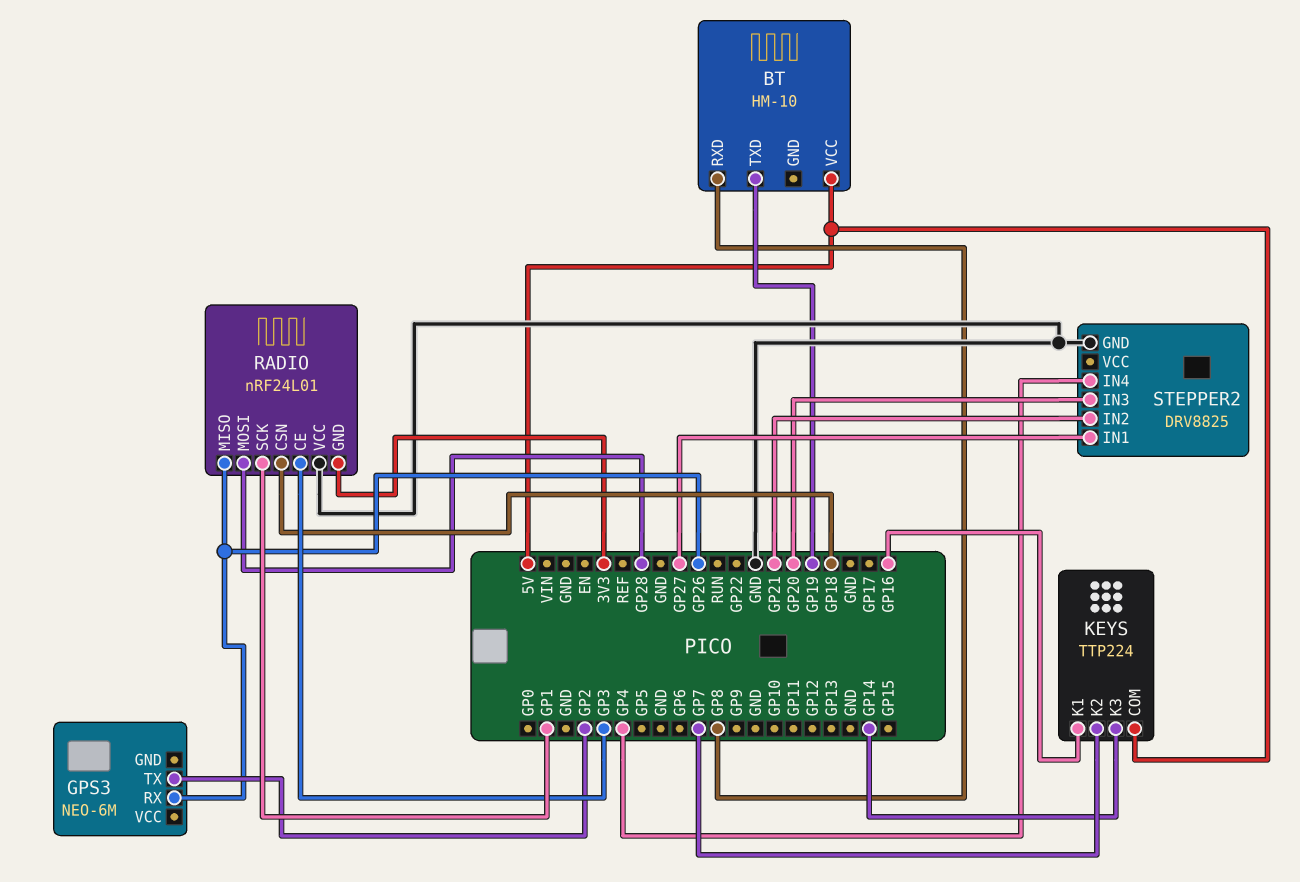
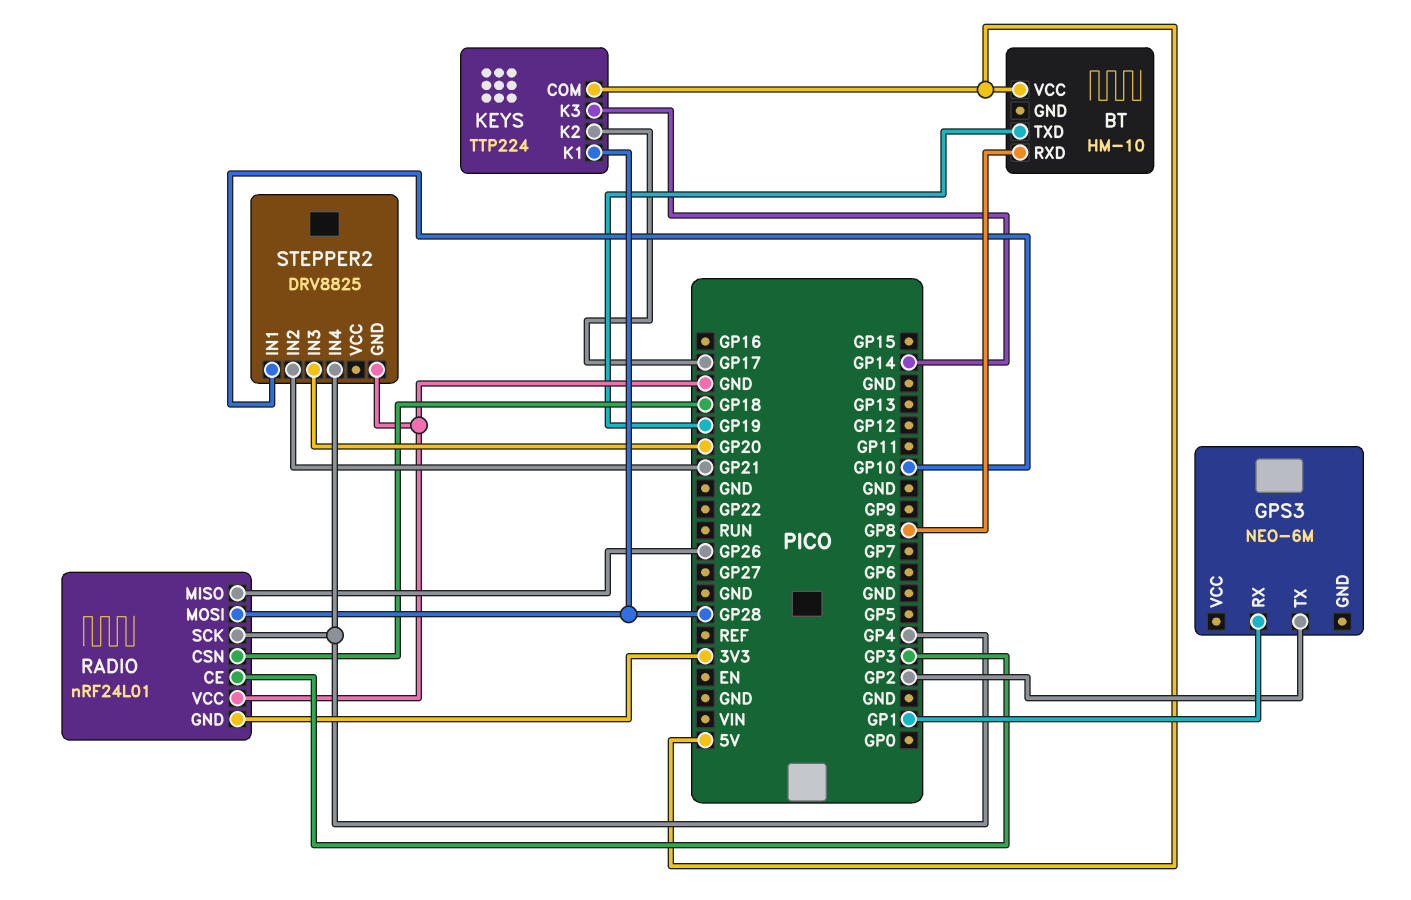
GPS3 pin RX: GP26 -> GP1
KEYS pin K1: GP16 -> GP28
KEYS pin K2: GP7 -> GP17
RADIO pin SCK: GP1 -> GP4
STEPPER2 pin IN1: GP27 -> GP10

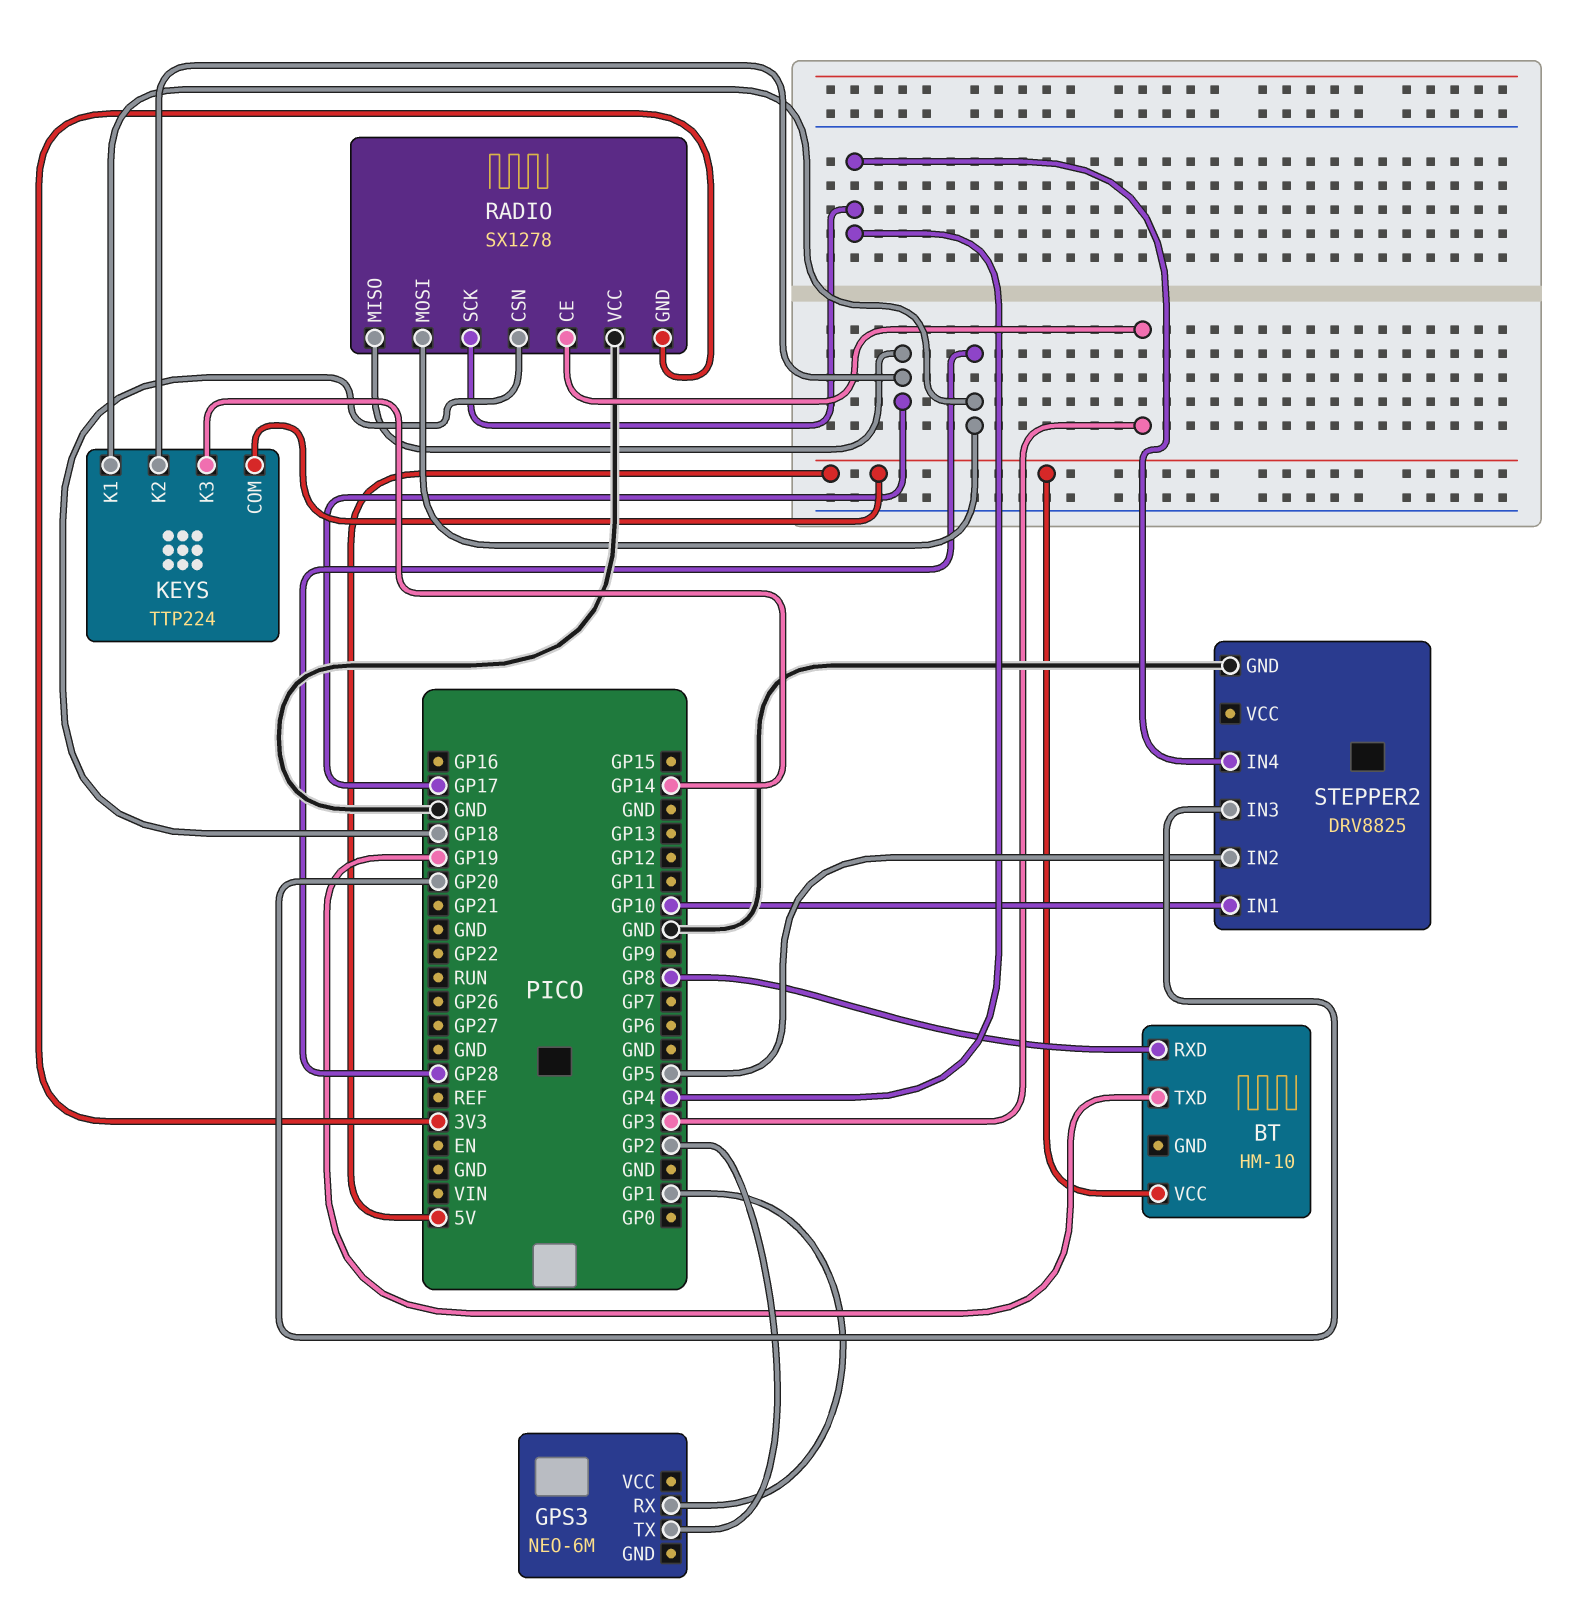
RADIO: nRF24L01 -> SX1278
RADIO pin MISO: GP26 -> GP17
STEPPER2 pin IN2: GP21 -> GP5

